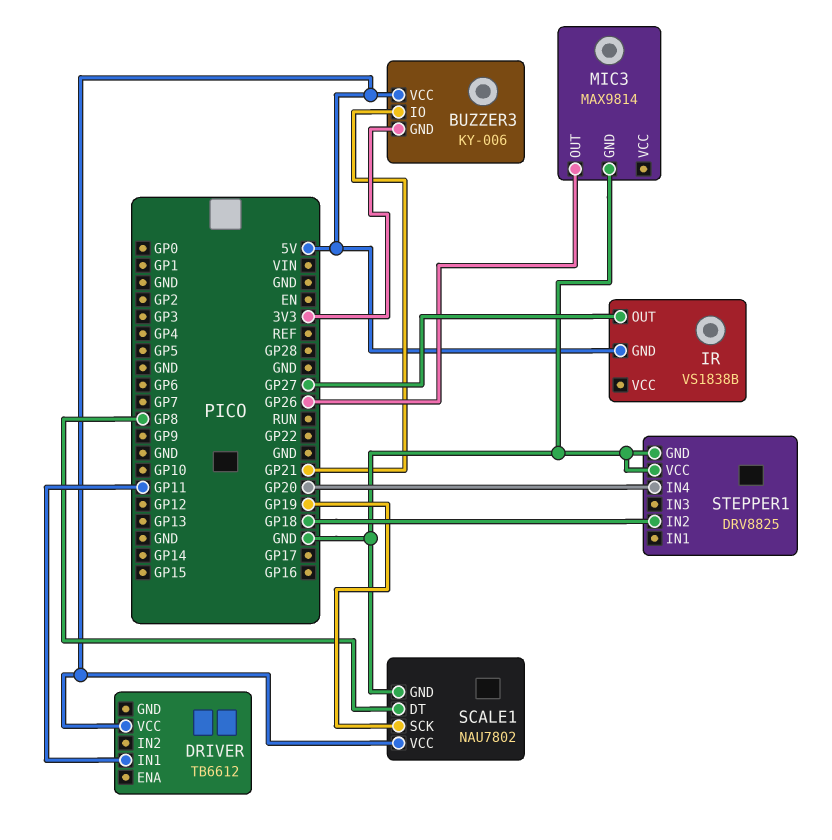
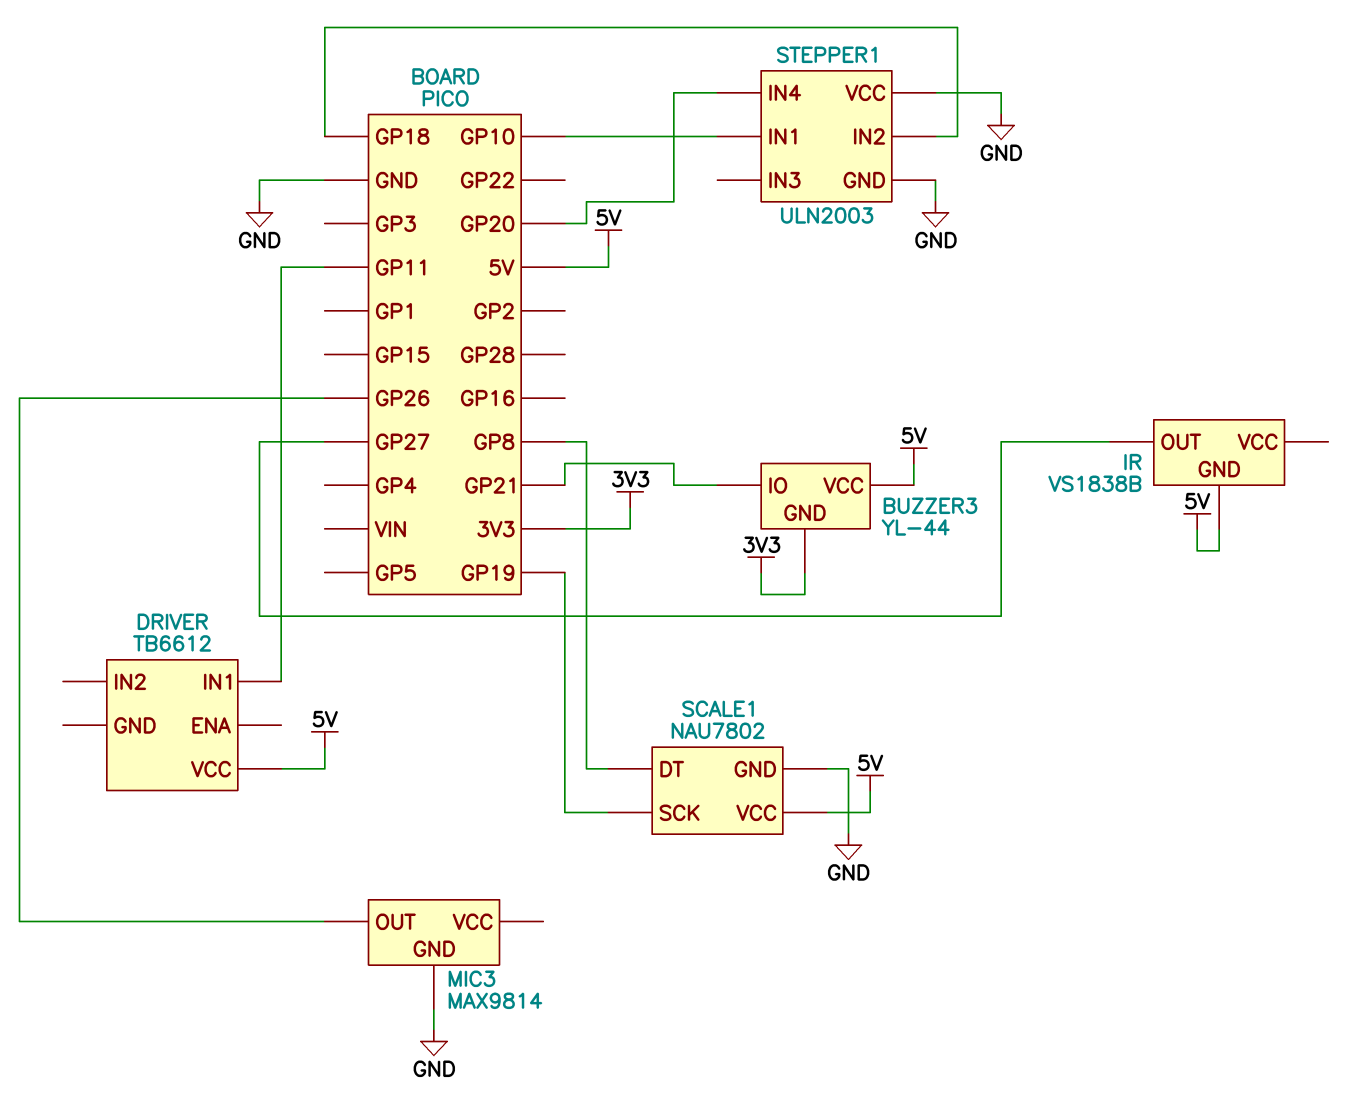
BUZZER3: KY-006 -> YL-44
STEPPER1: DRV8825 -> ULN2003
STEPPER1 pin IN1: none -> GP10

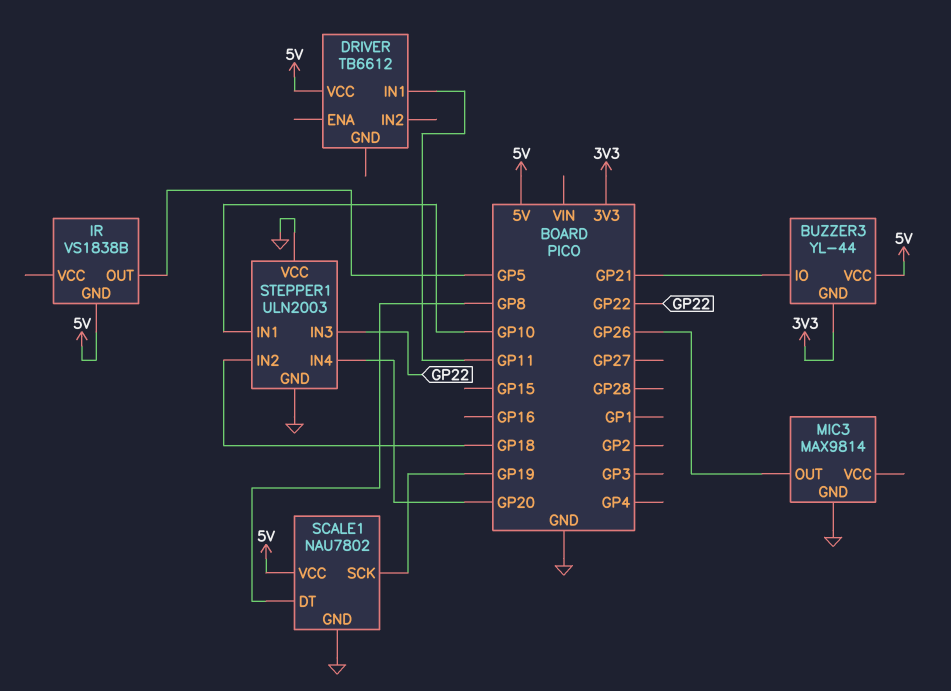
IR pin OUT: GP27 -> GP5
STEPPER1 pin IN3: none -> GP22

